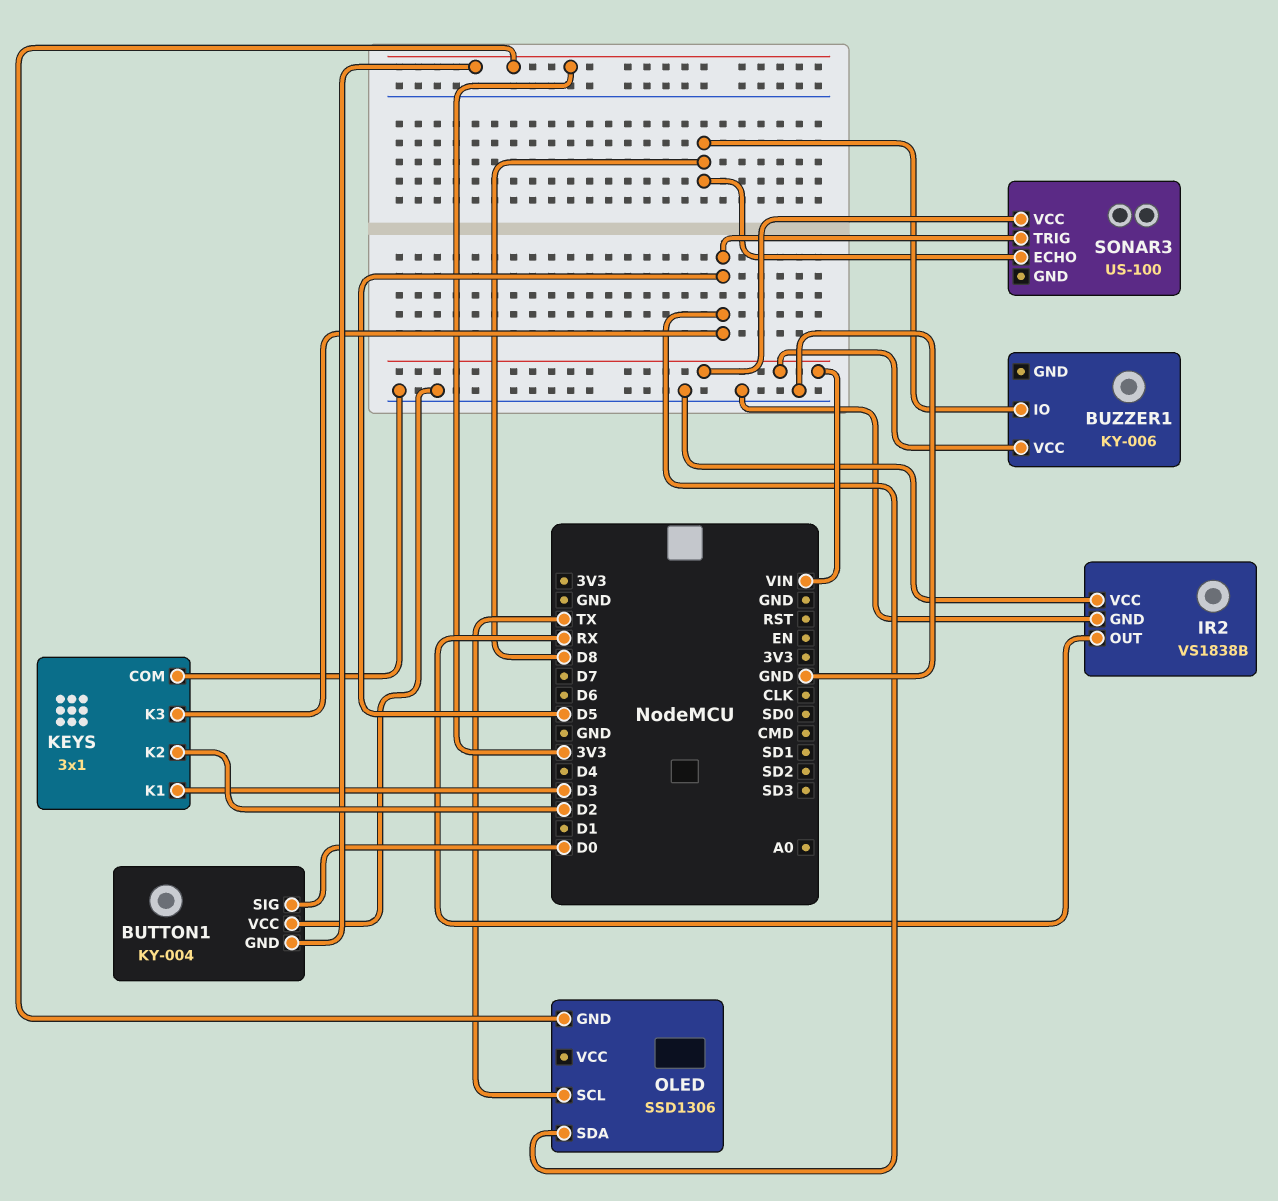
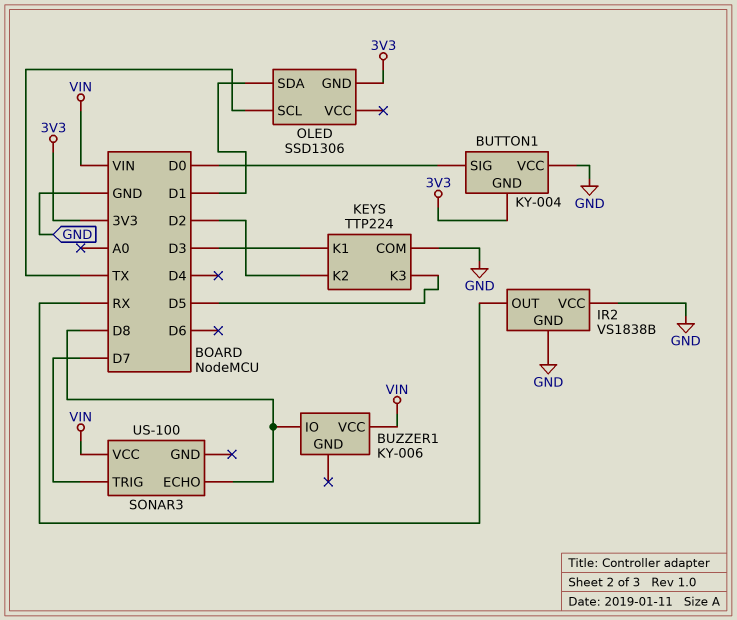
KEYS: 3x1 -> TTP224
OLED pin SDA: D5 -> D1
SONAR3 pin TRIG: D5 -> D7

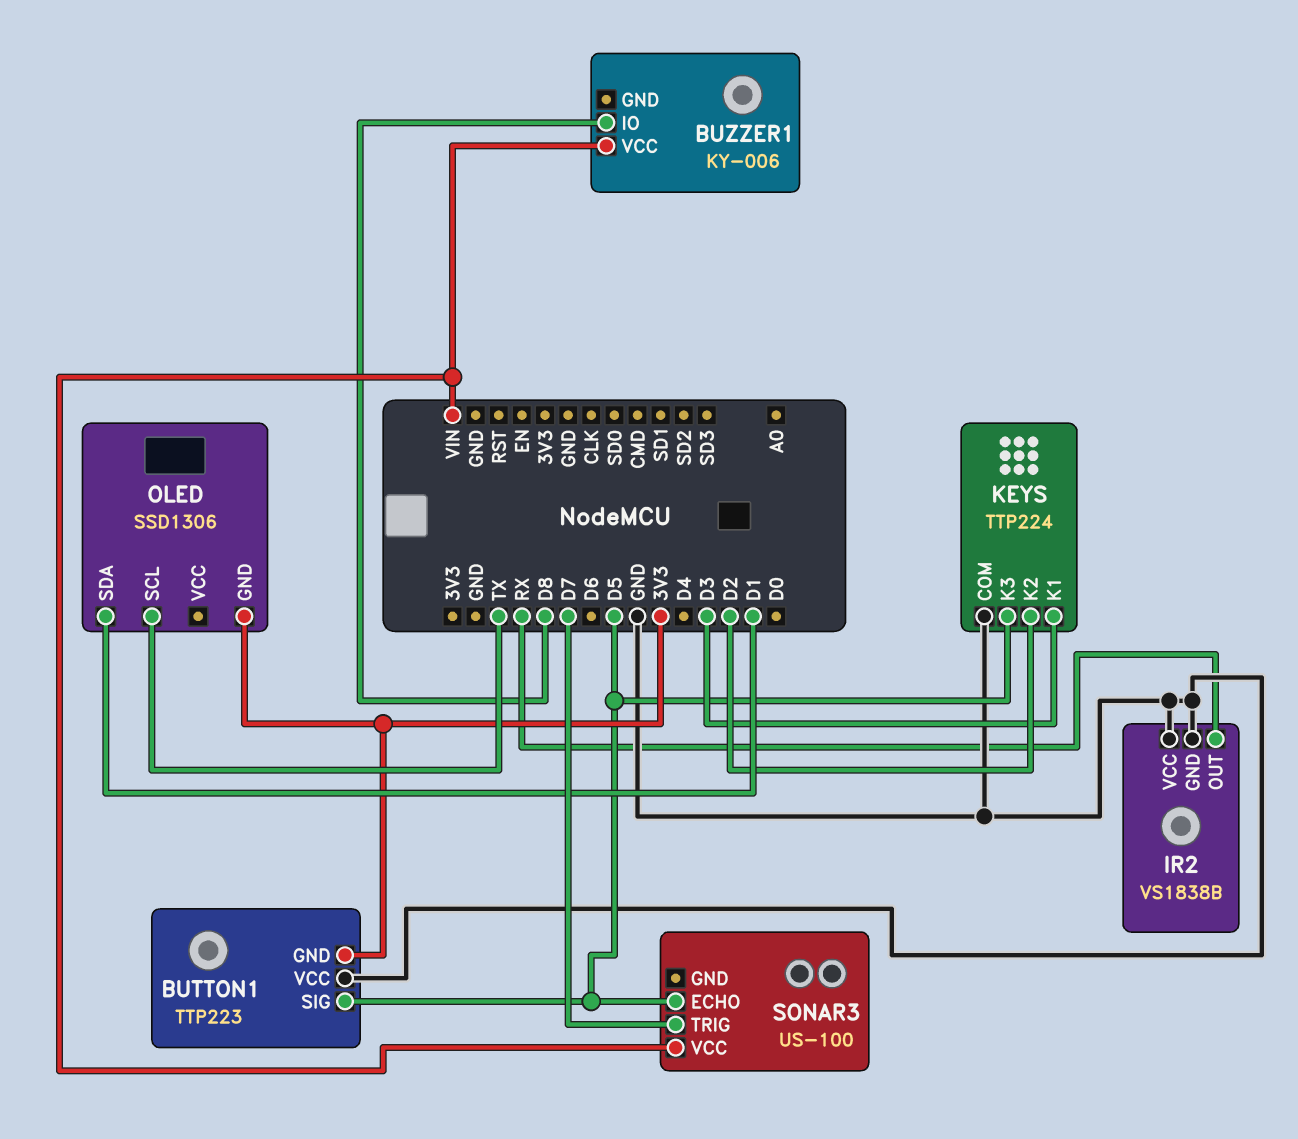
BUTTON1: KY-004 -> TTP223
BUTTON1 pin SIG: D0 -> D5
SONAR3 pin ECHO: D8 -> D5

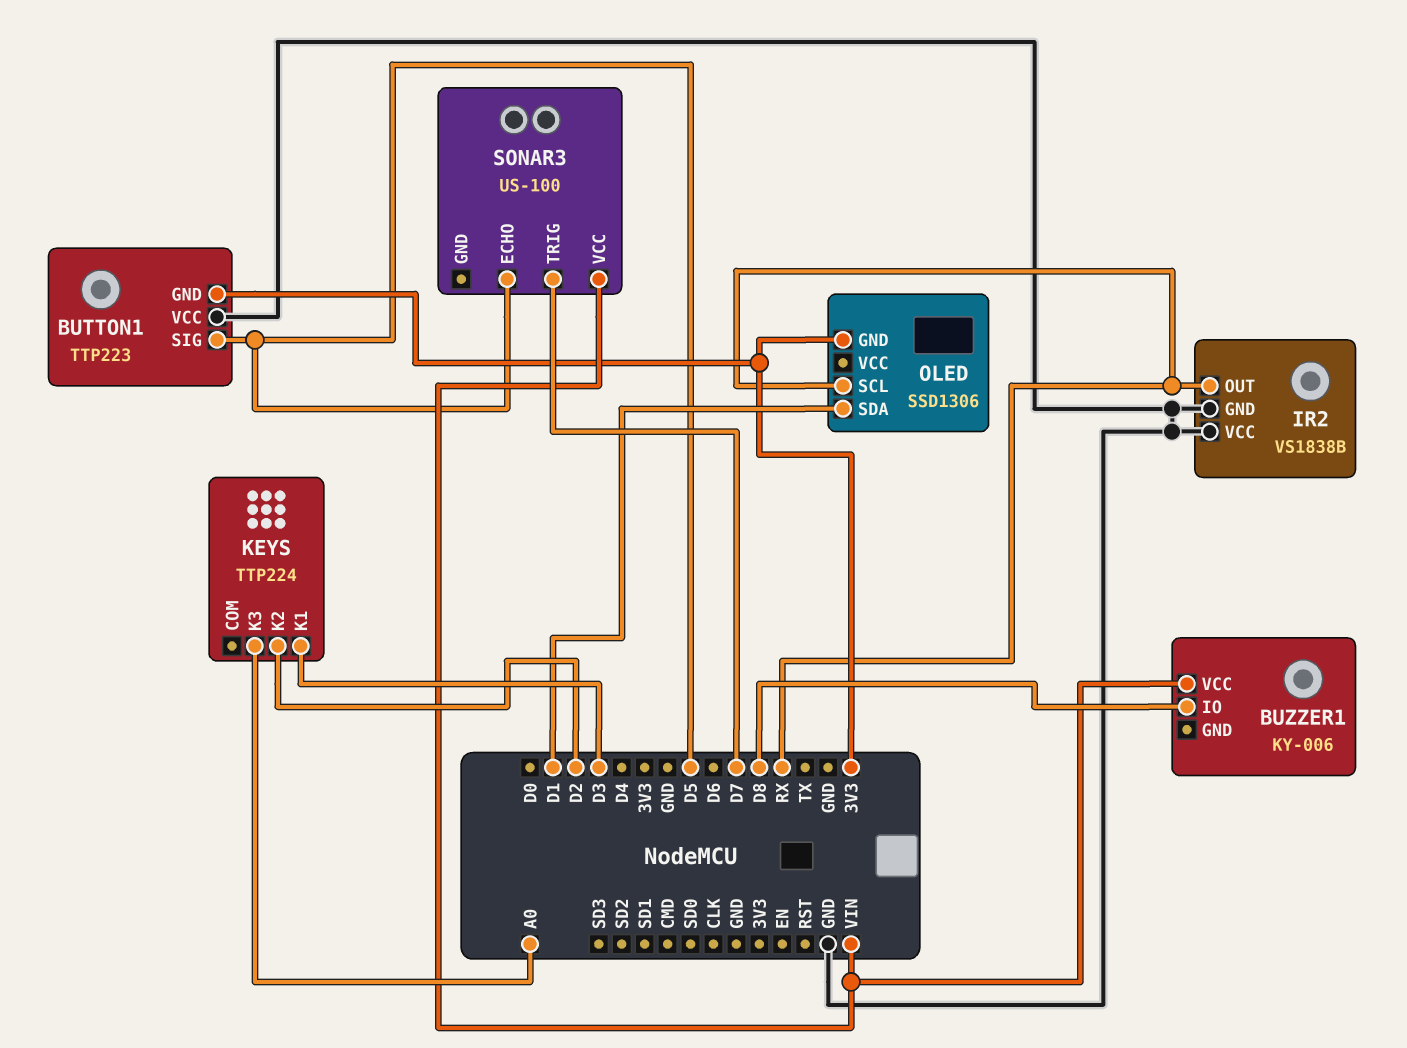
KEYS pin COM: GND -> none
KEYS pin K3: D5 -> A0
OLED pin SCL: TX -> RX

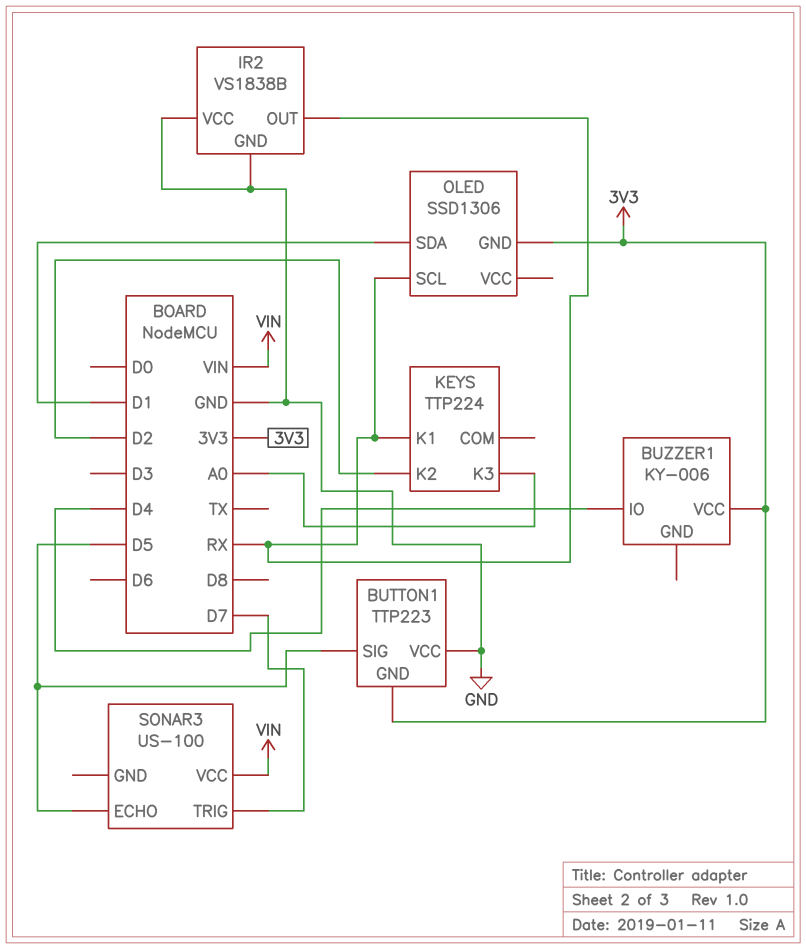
BUZZER1 pin IO: D8 -> D4
BUZZER1 pin VCC: VIN -> 3V3
KEYS pin K1: D3 -> RX

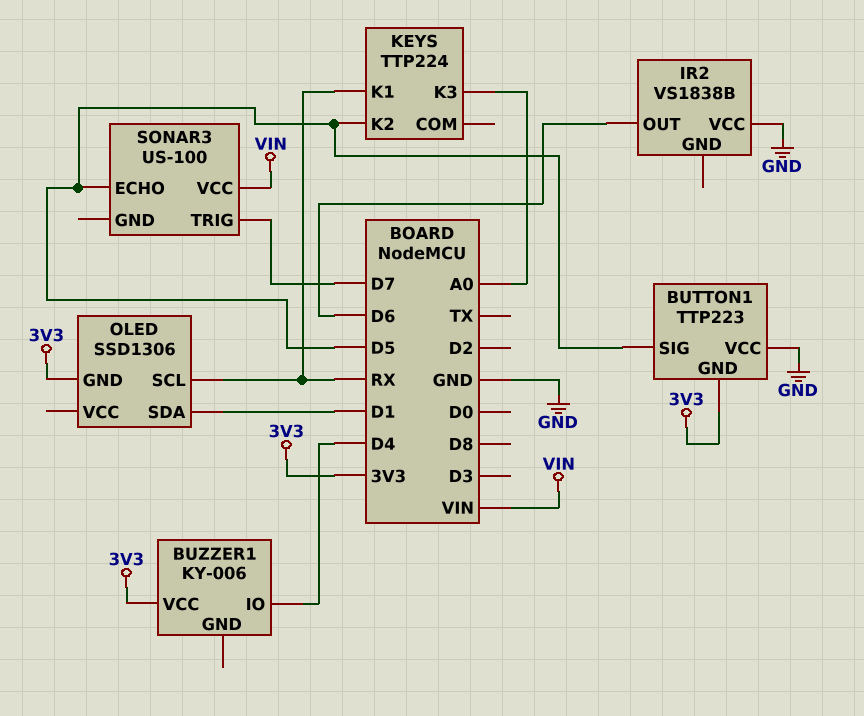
IR2 pin GND: GND -> none
IR2 pin OUT: RX -> D6
KEYS pin K2: D2 -> D5

